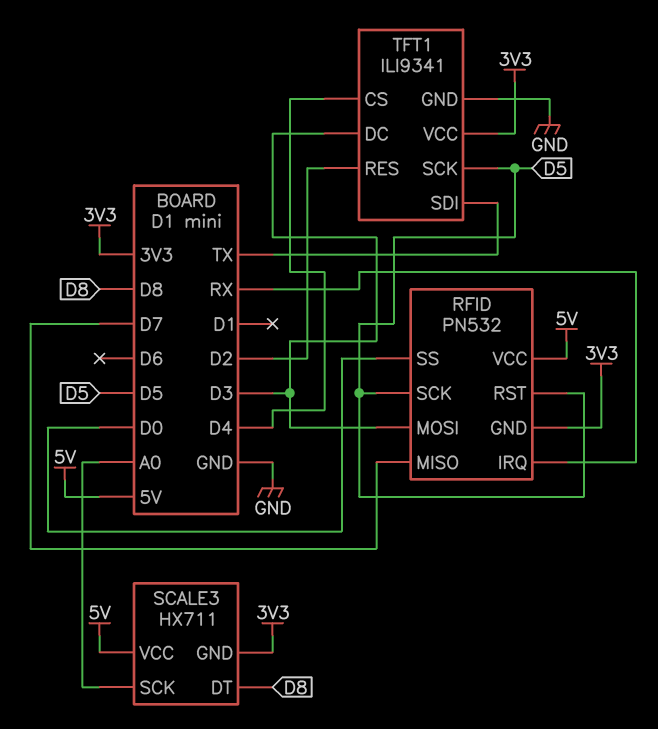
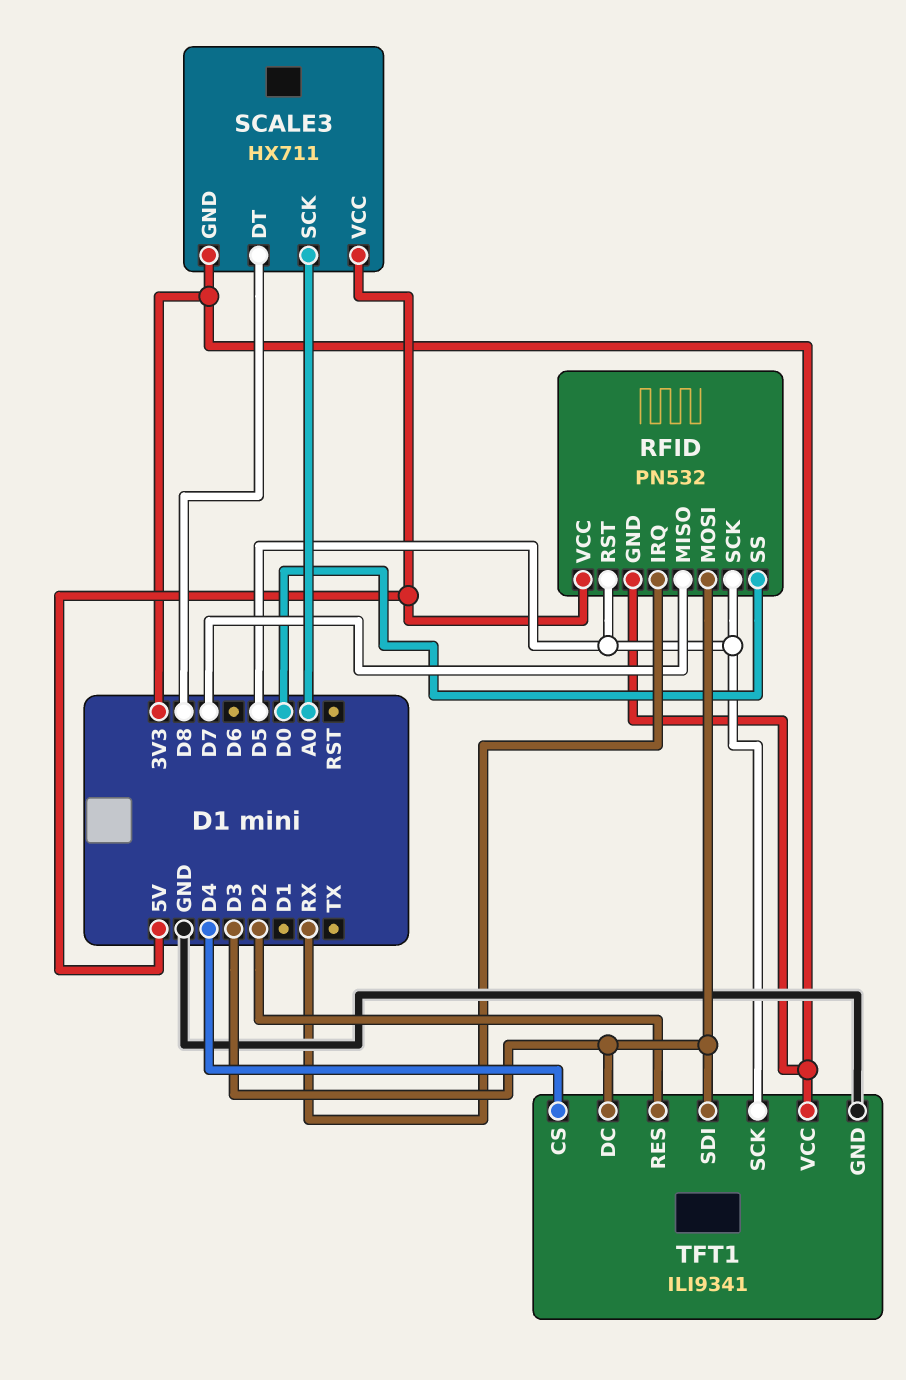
TFT1 pin SDI: TX -> D3

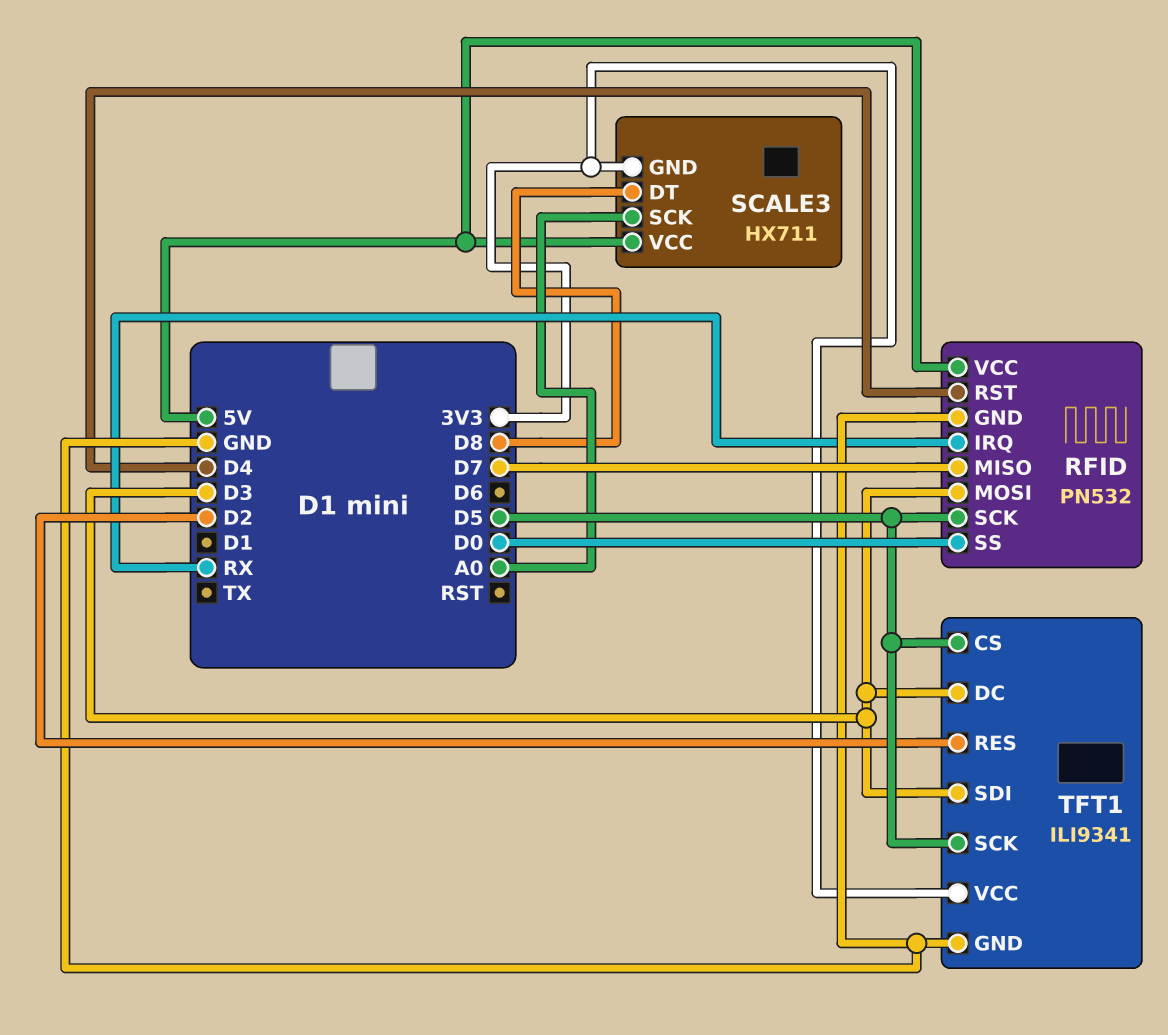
RFID pin GND: 3V3 -> GND
RFID pin RST: D5 -> D4
TFT1 pin CS: D4 -> D5

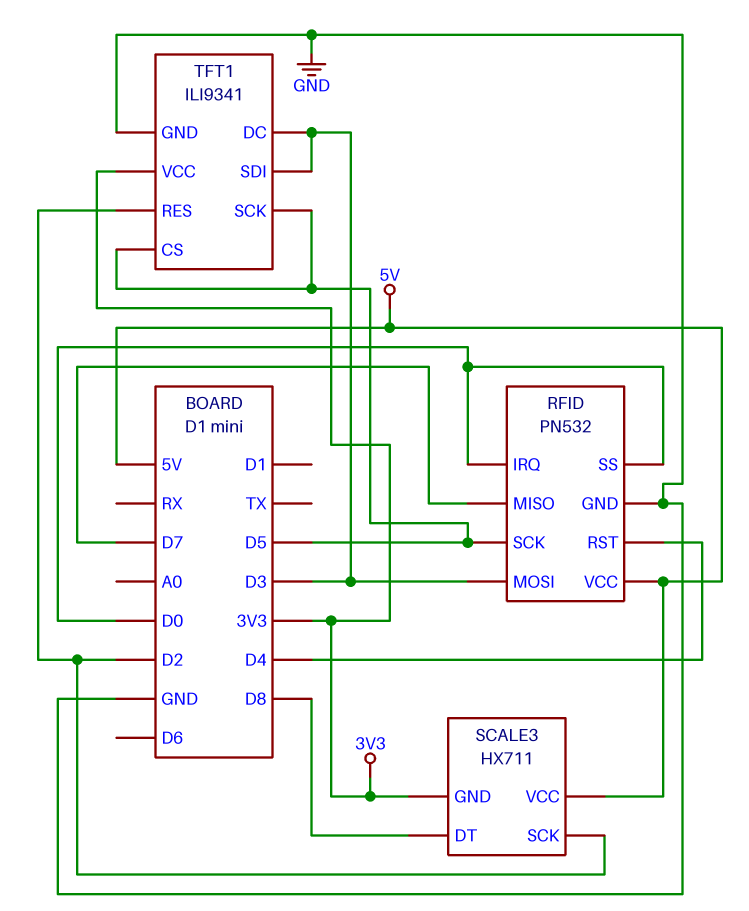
RFID pin IRQ: RX -> D0
SCALE3 pin SCK: A0 -> D2

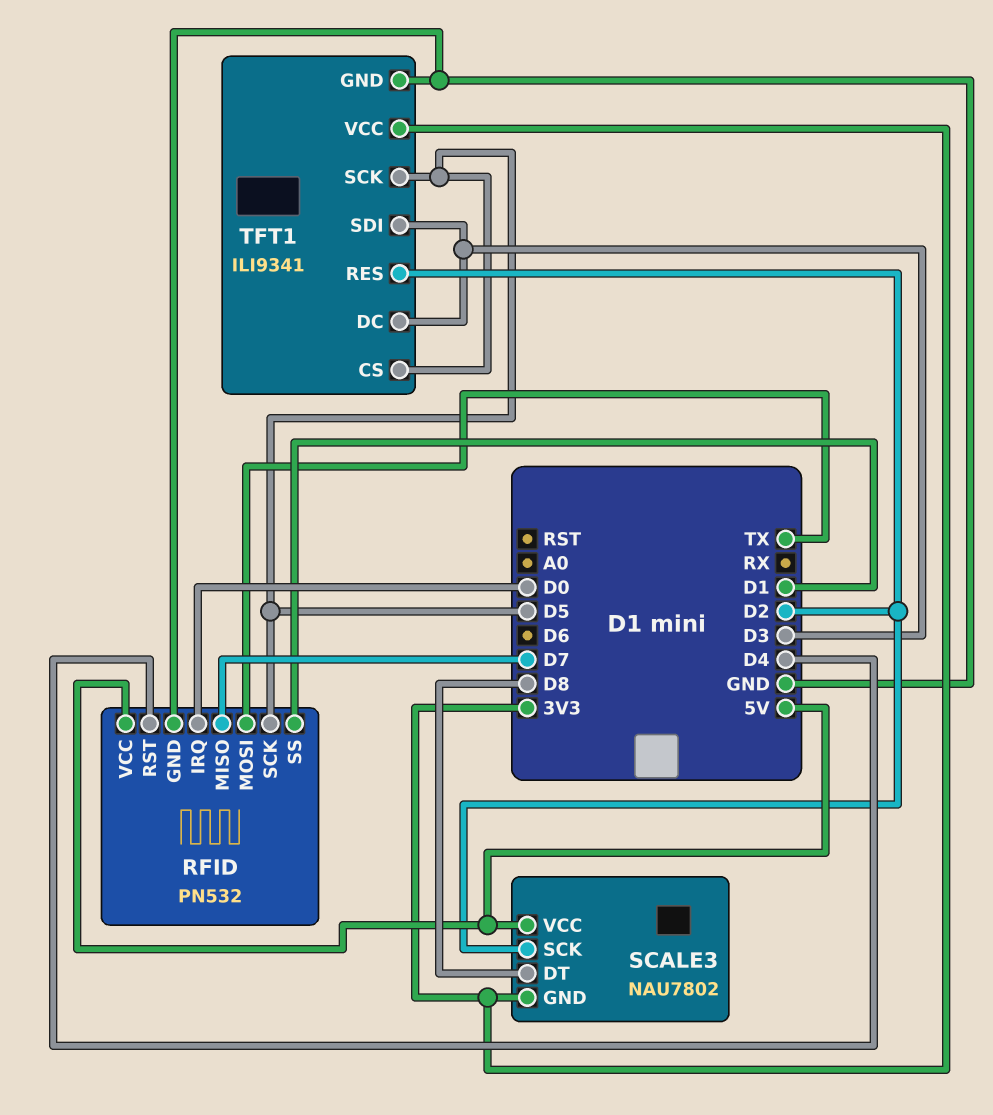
RFID pin MOSI: D3 -> TX
RFID pin SS: D0 -> D1
SCALE3: HX711 -> NAU7802

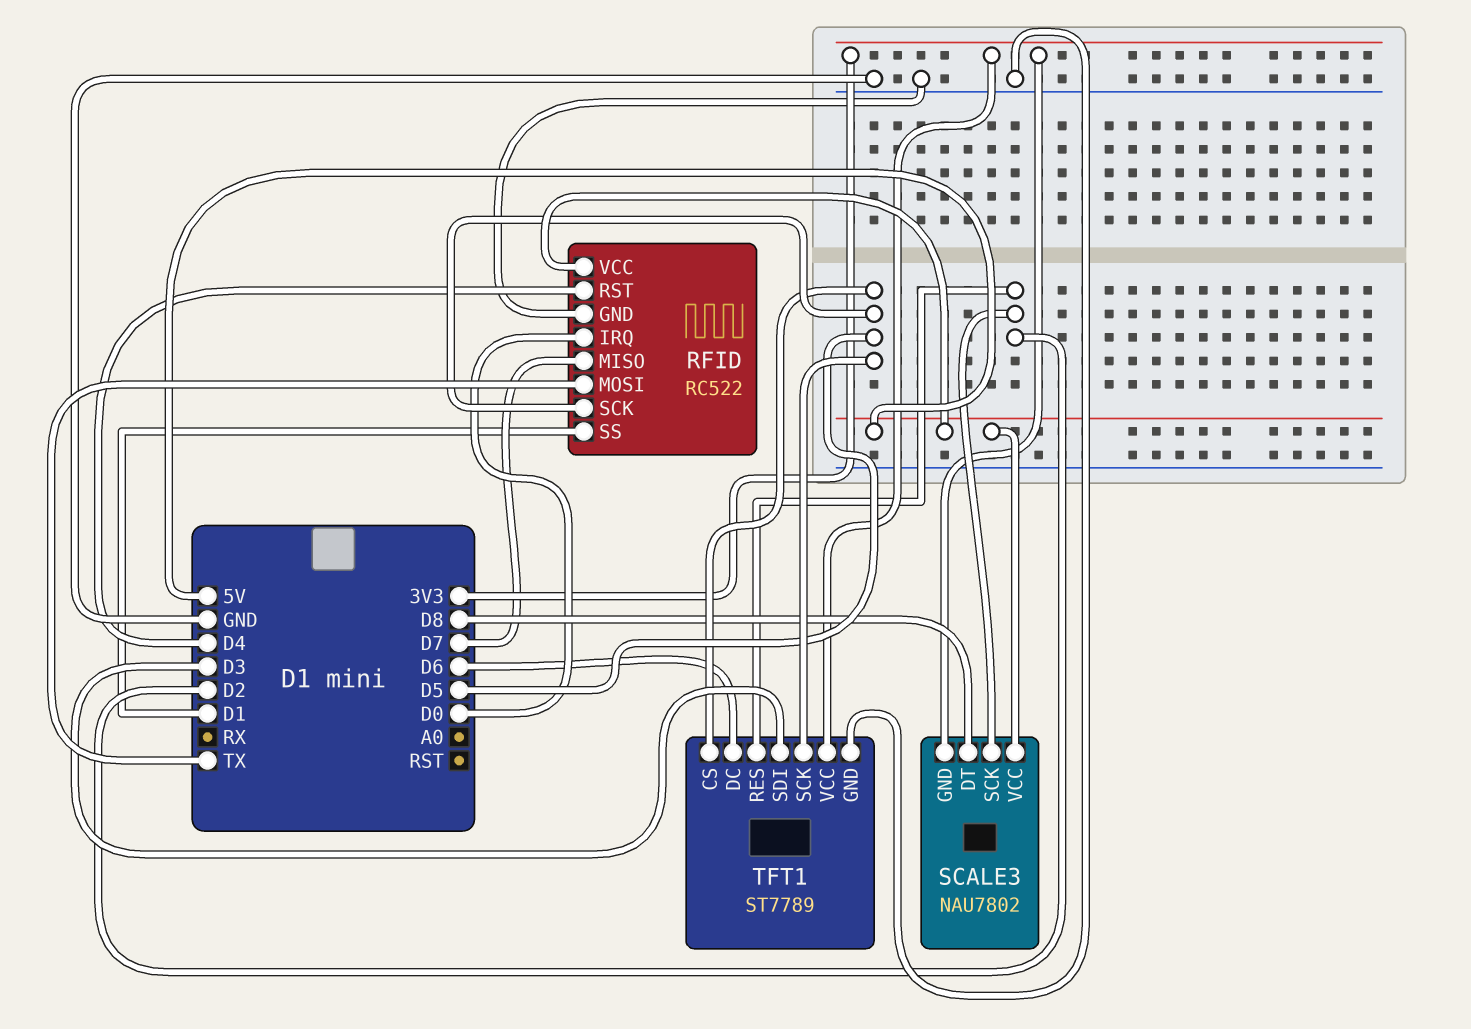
RFID: PN532 -> RC522
TFT1: ILI9341 -> ST7789
TFT1 pin DC: D3 -> D6

